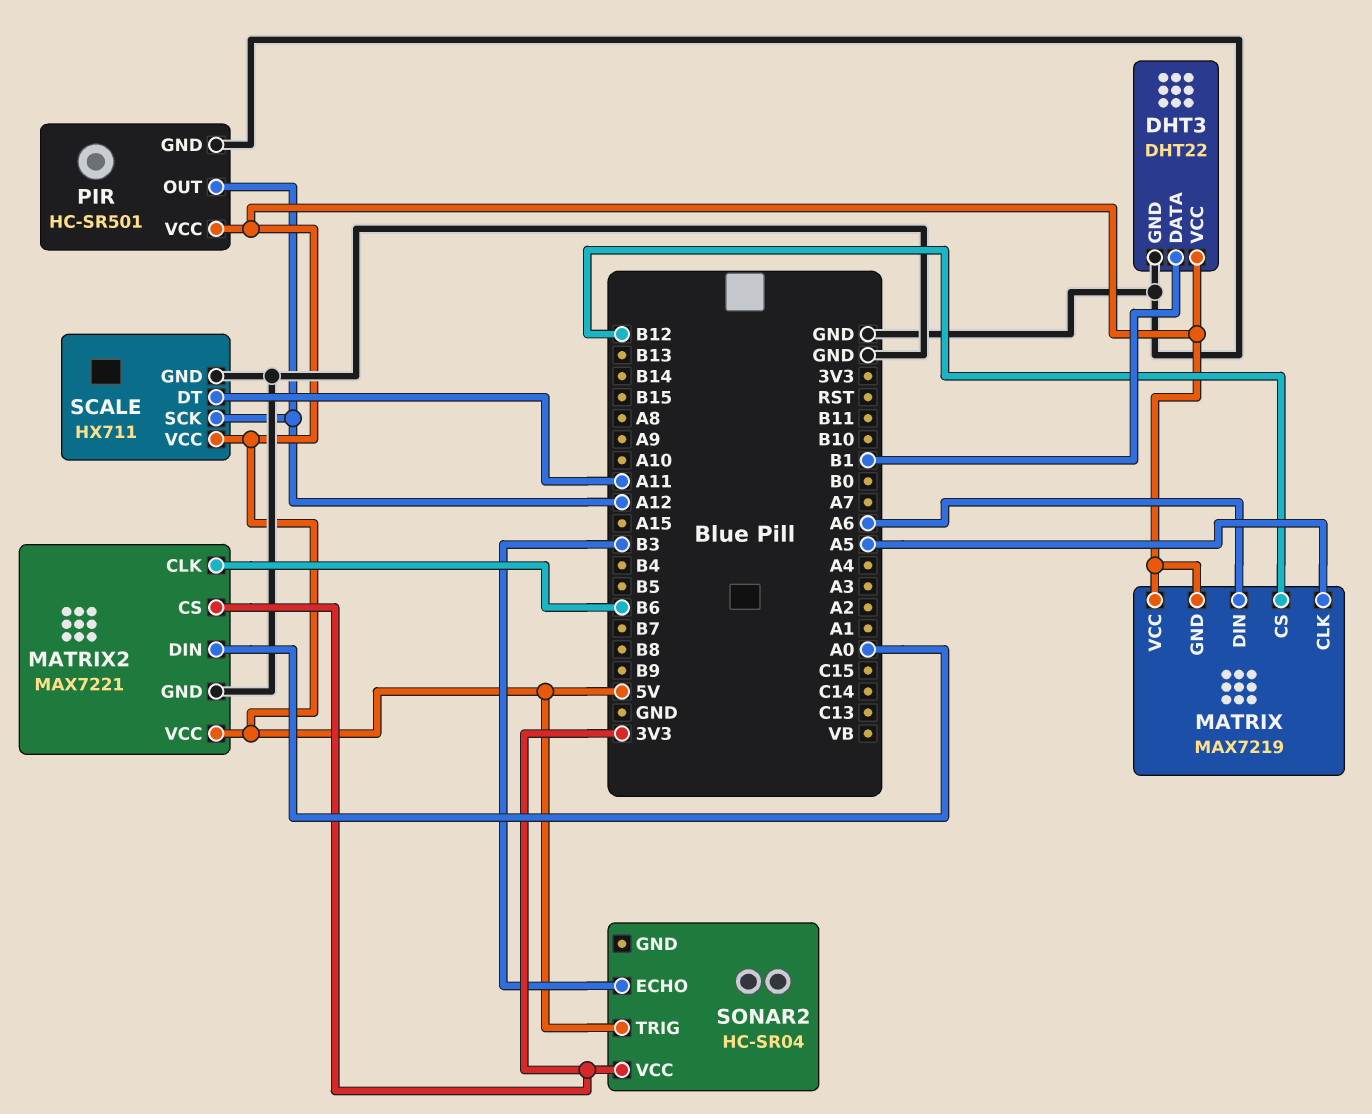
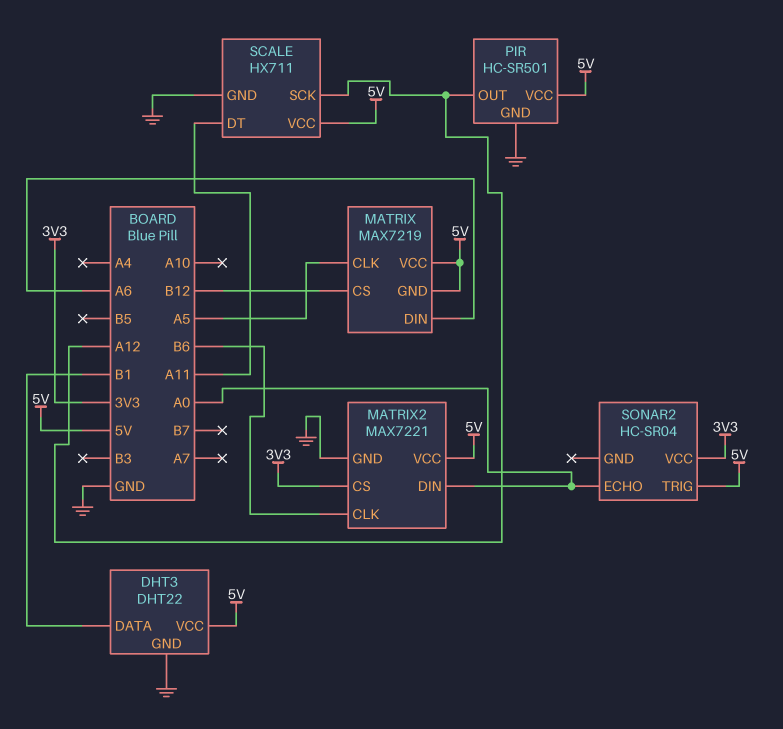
SONAR2 pin ECHO: B3 -> A0

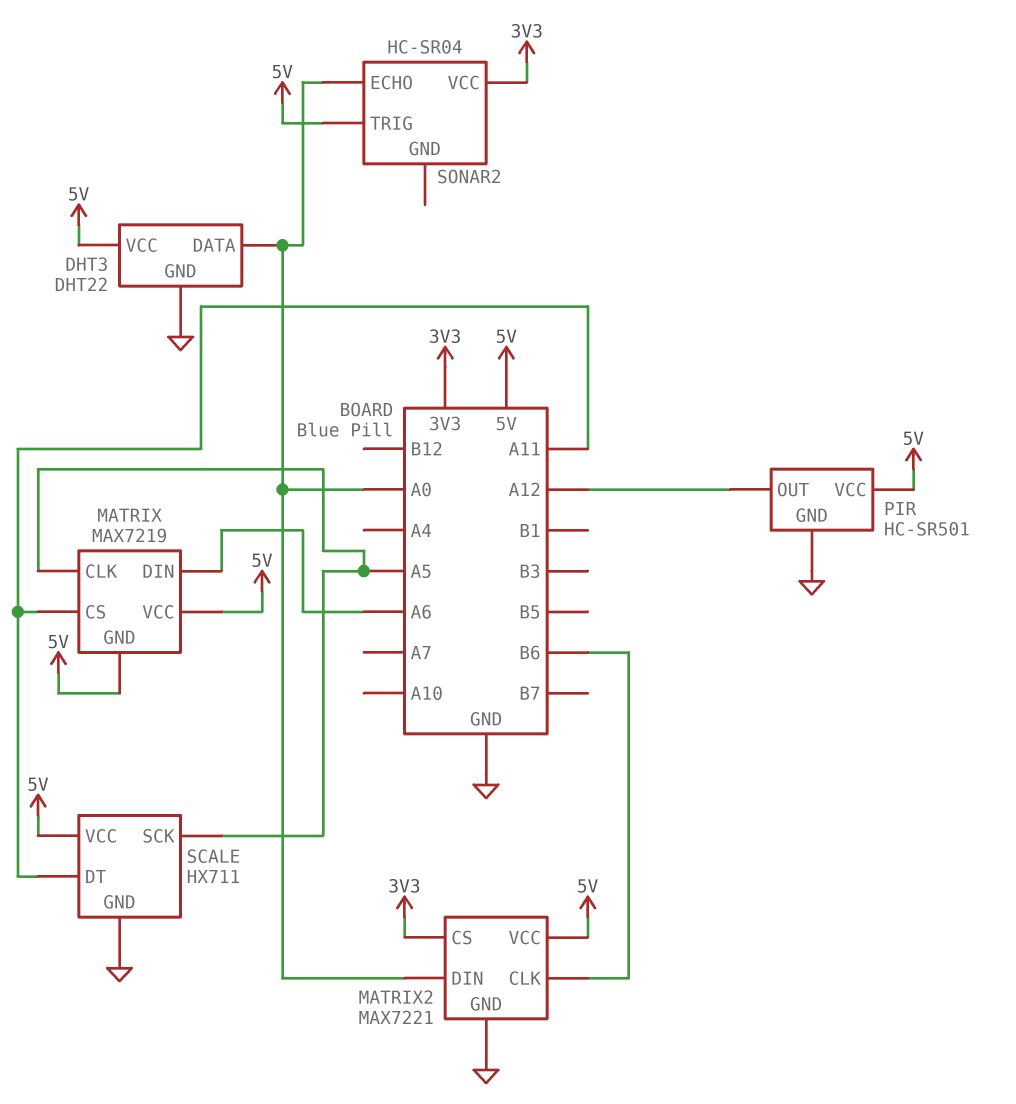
DHT3 pin DATA: B1 -> A0
MATRIX pin CS: B12 -> A11
SCALE pin SCK: A12 -> A5

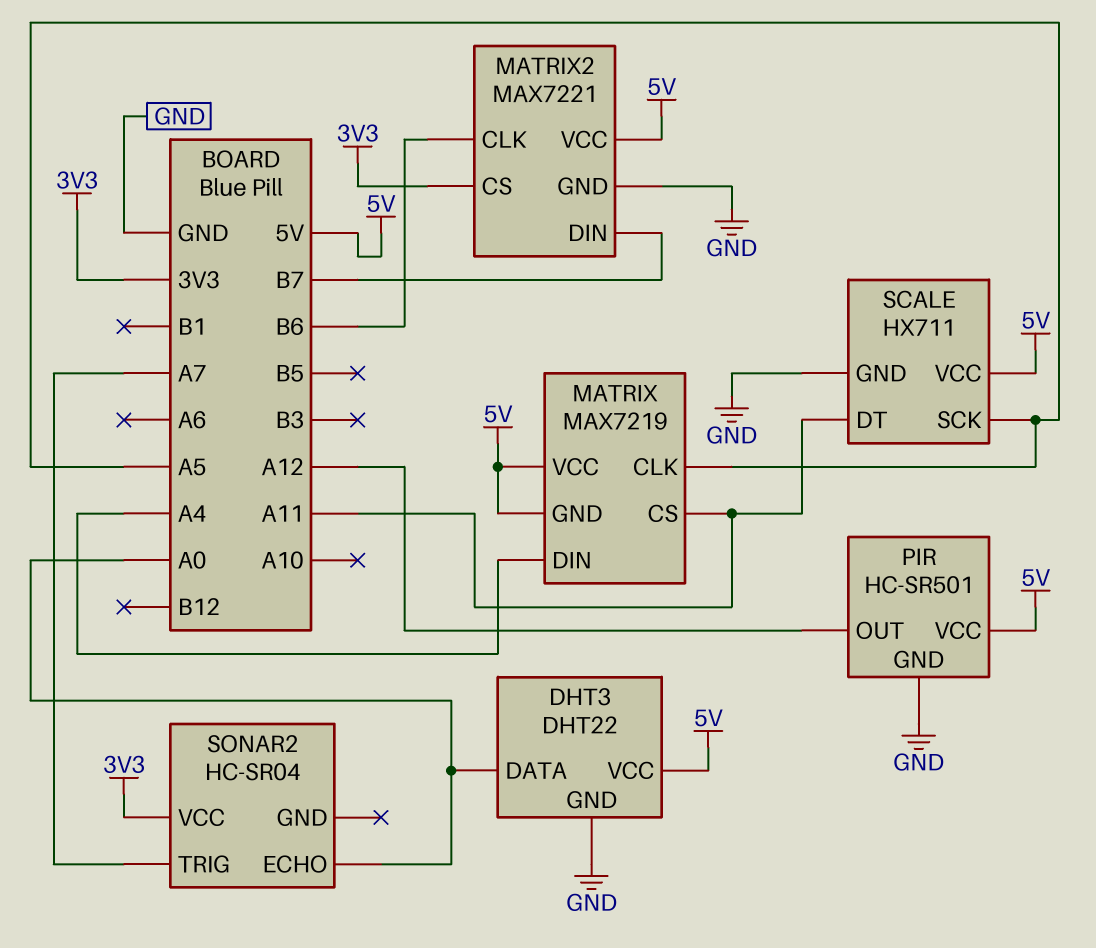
MATRIX pin DIN: A6 -> A4
MATRIX2 pin DIN: A0 -> B7
SONAR2 pin TRIG: 5V -> A7

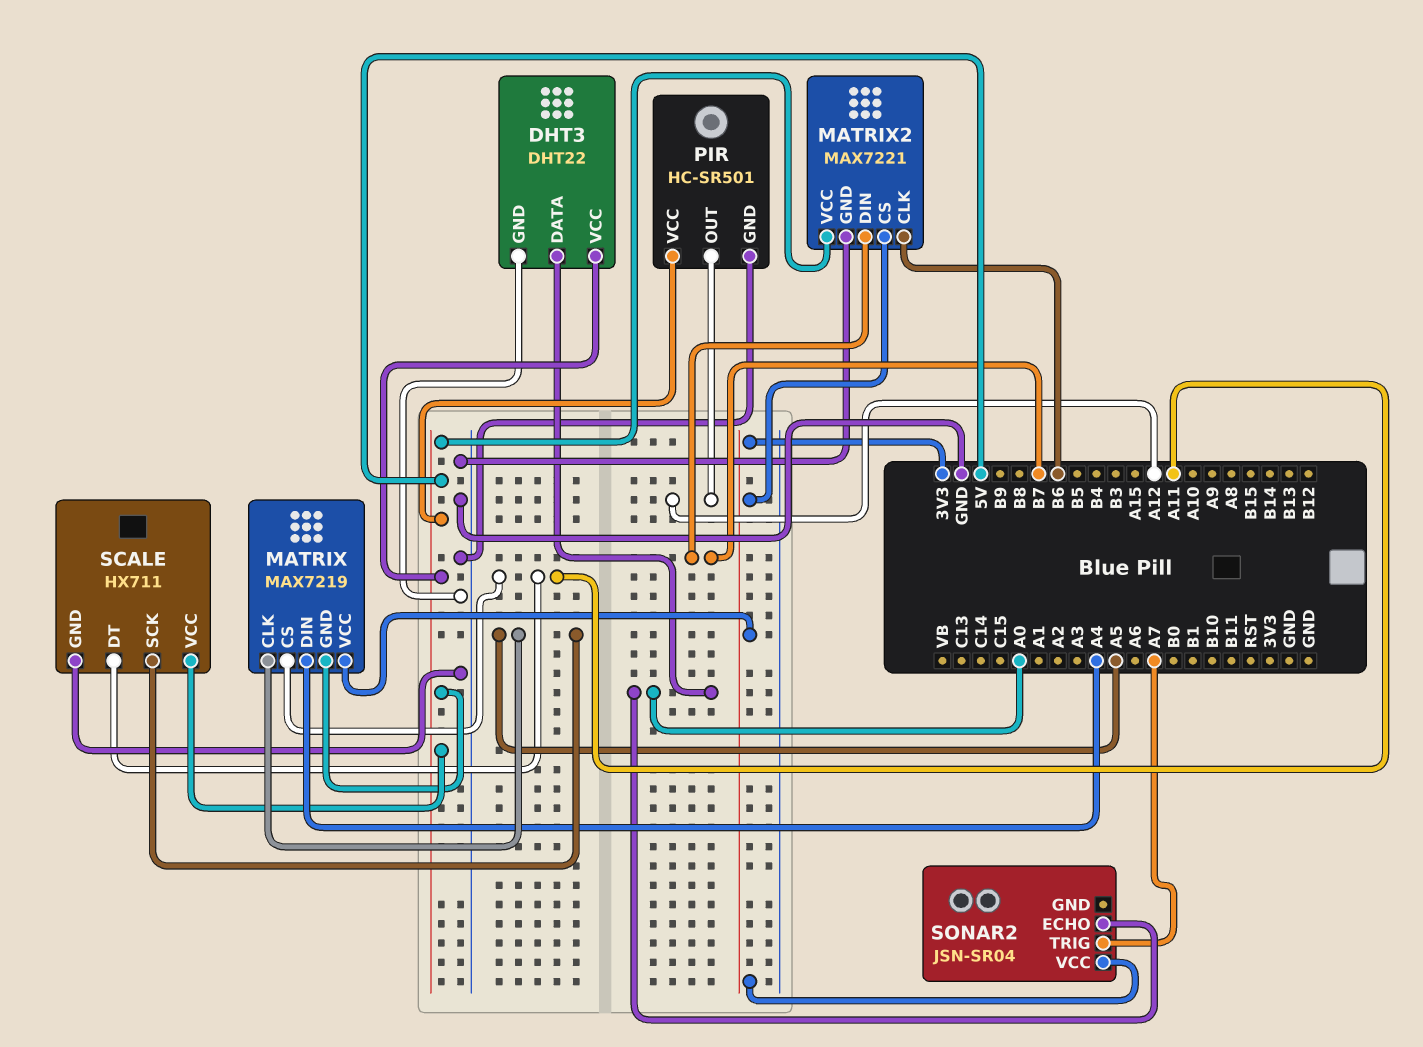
MATRIX pin VCC: 5V -> 3V3
SONAR2: HC-SR04 -> JSN-SR04

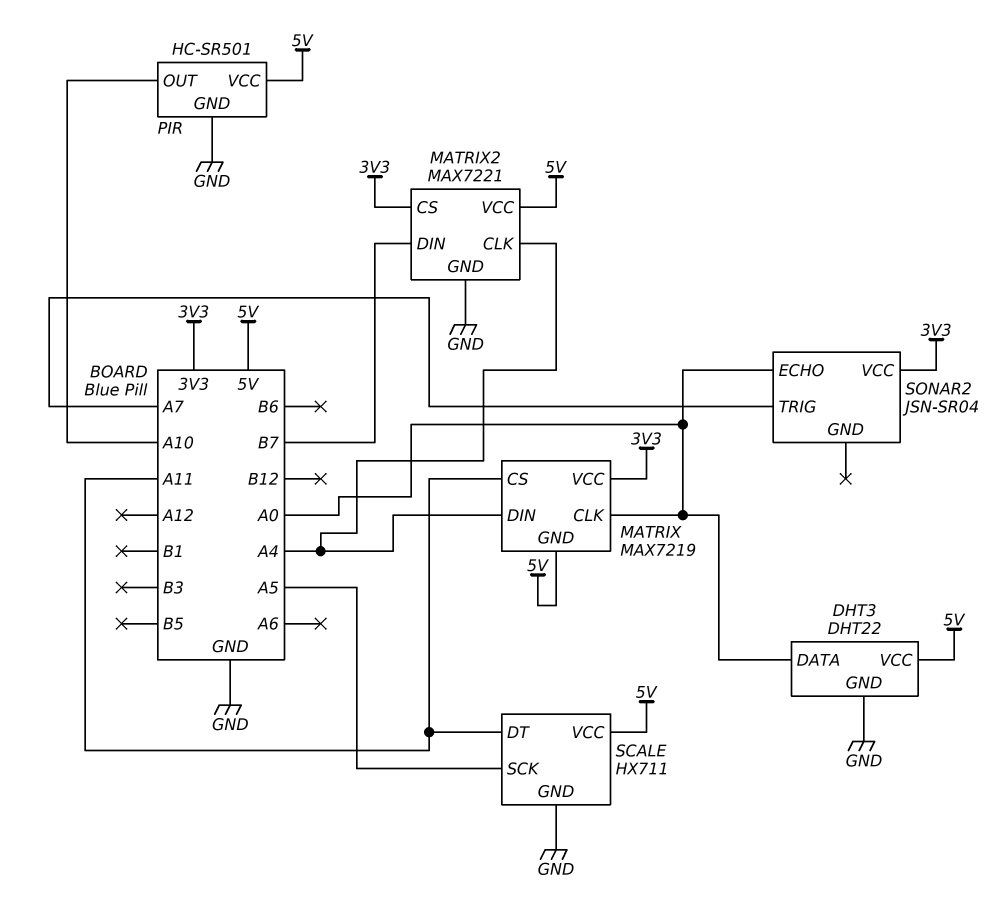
MATRIX pin CLK: A5 -> A0
MATRIX2 pin CLK: B6 -> A4
PIR pin OUT: A12 -> A10

